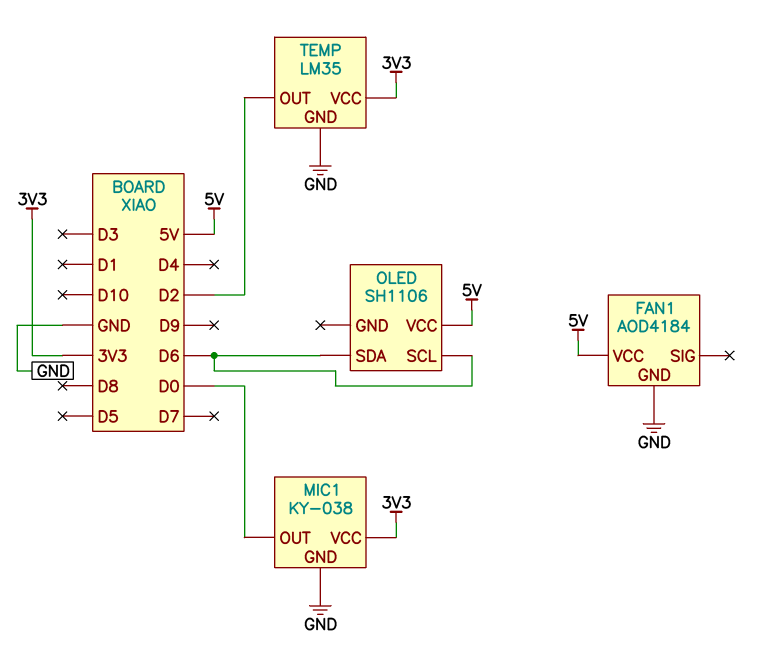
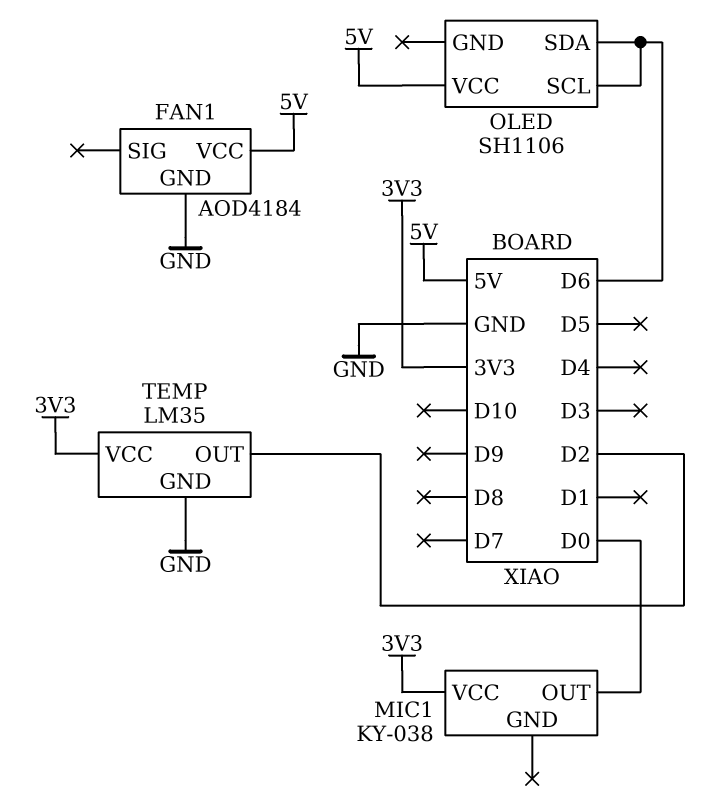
MIC1 pin GND: GND -> none

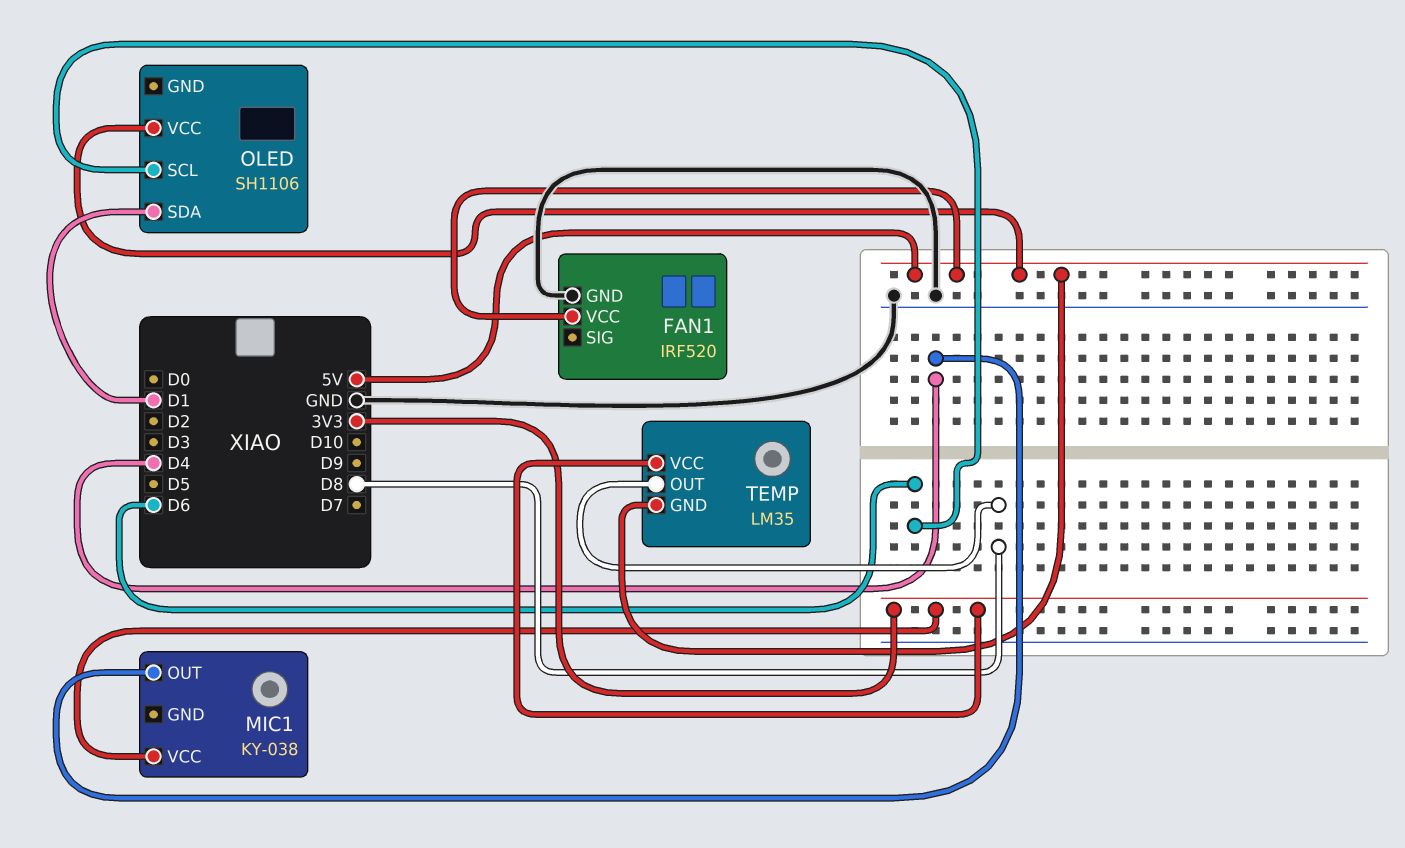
FAN1: AOD4184 -> IRF520
MIC1 pin OUT: D0 -> D4
OLED pin SDA: D6 -> D1
TEMP pin GND: GND -> 5V
TEMP pin OUT: D2 -> D8

